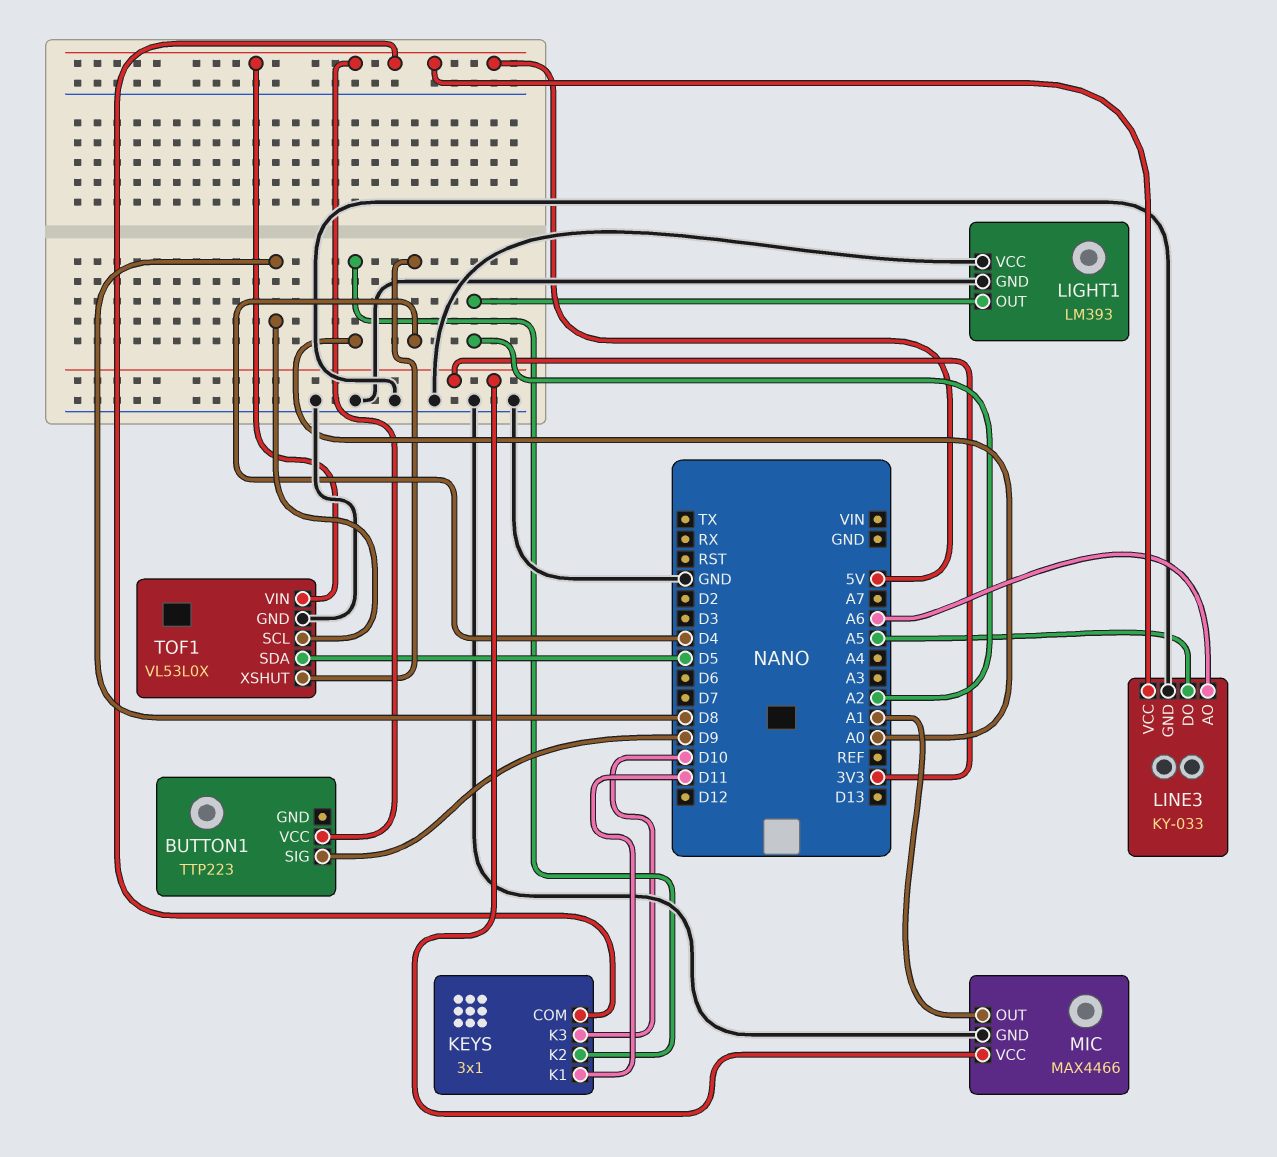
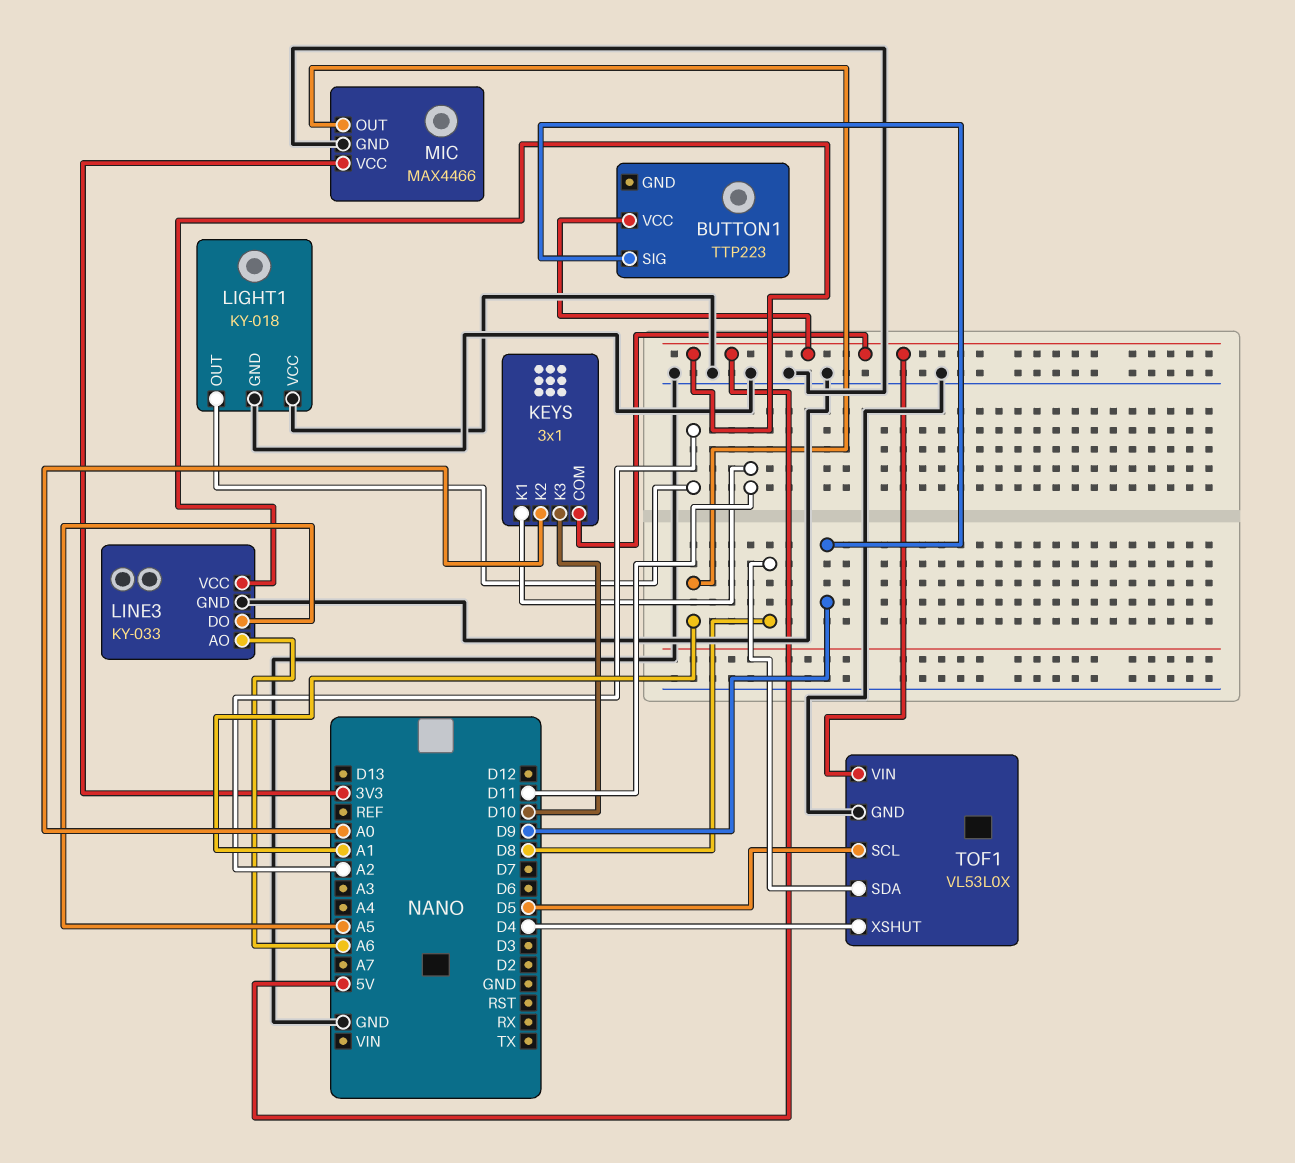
LIGHT1: LM393 -> KY-018
TOF1 pin SCL: D8 -> D5
TOF1 pin SDA: D5 -> D8

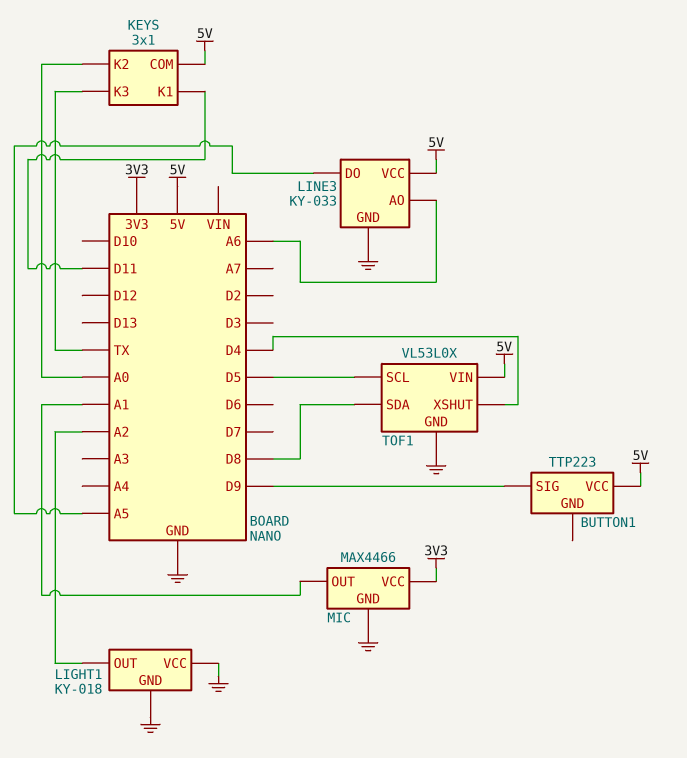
KEYS pin K3: D10 -> TX

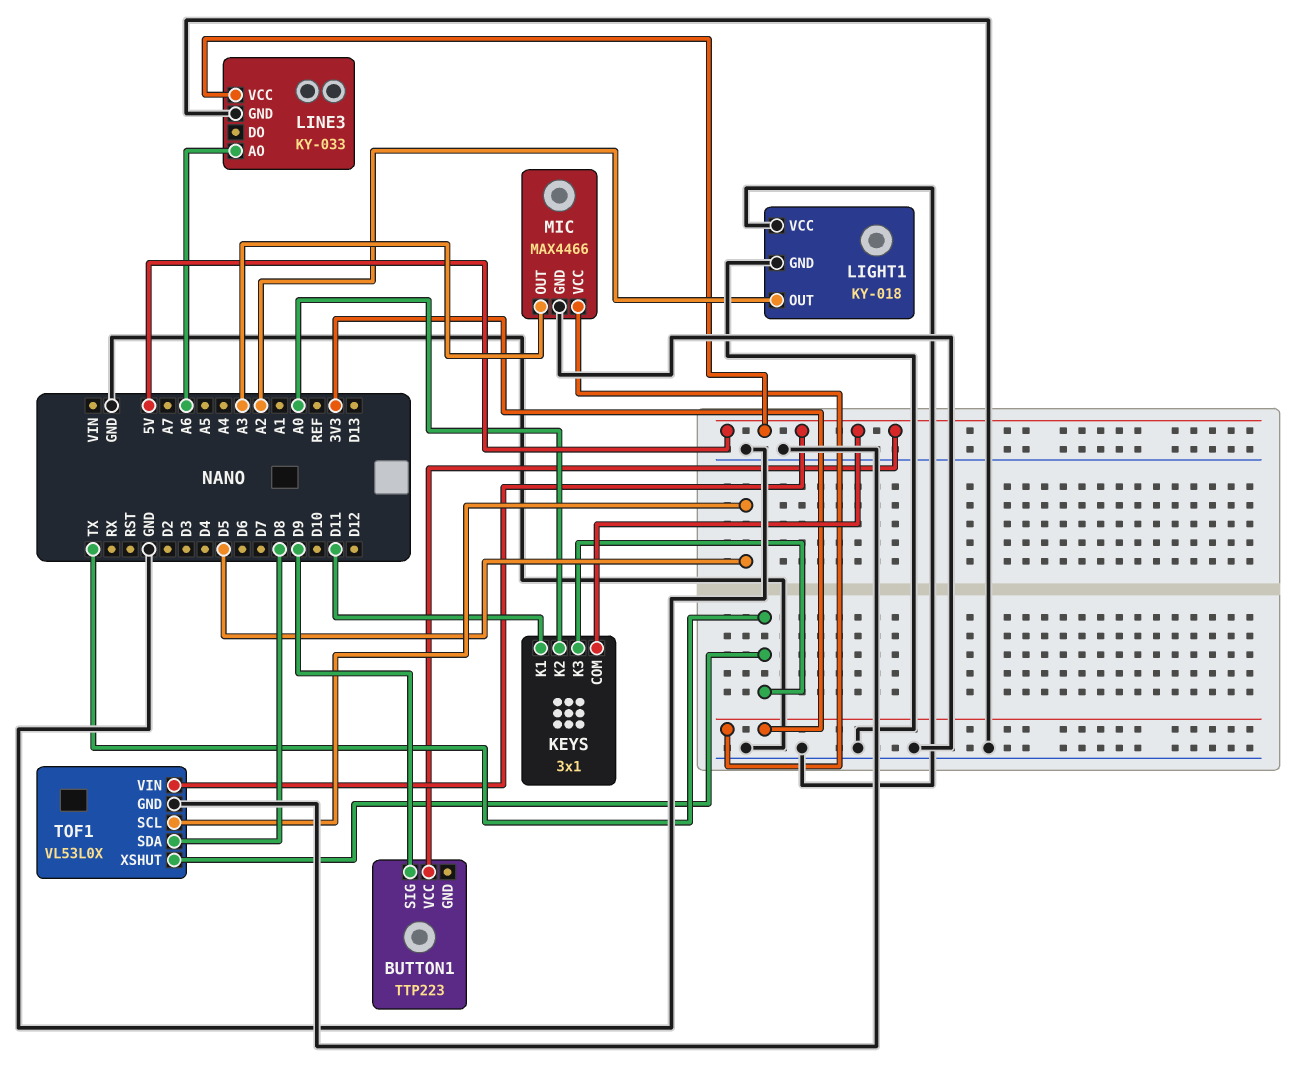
LINE3 pin DO: A5 -> none
MIC pin OUT: A1 -> A3
TOF1 pin XSHUT: D4 -> TX

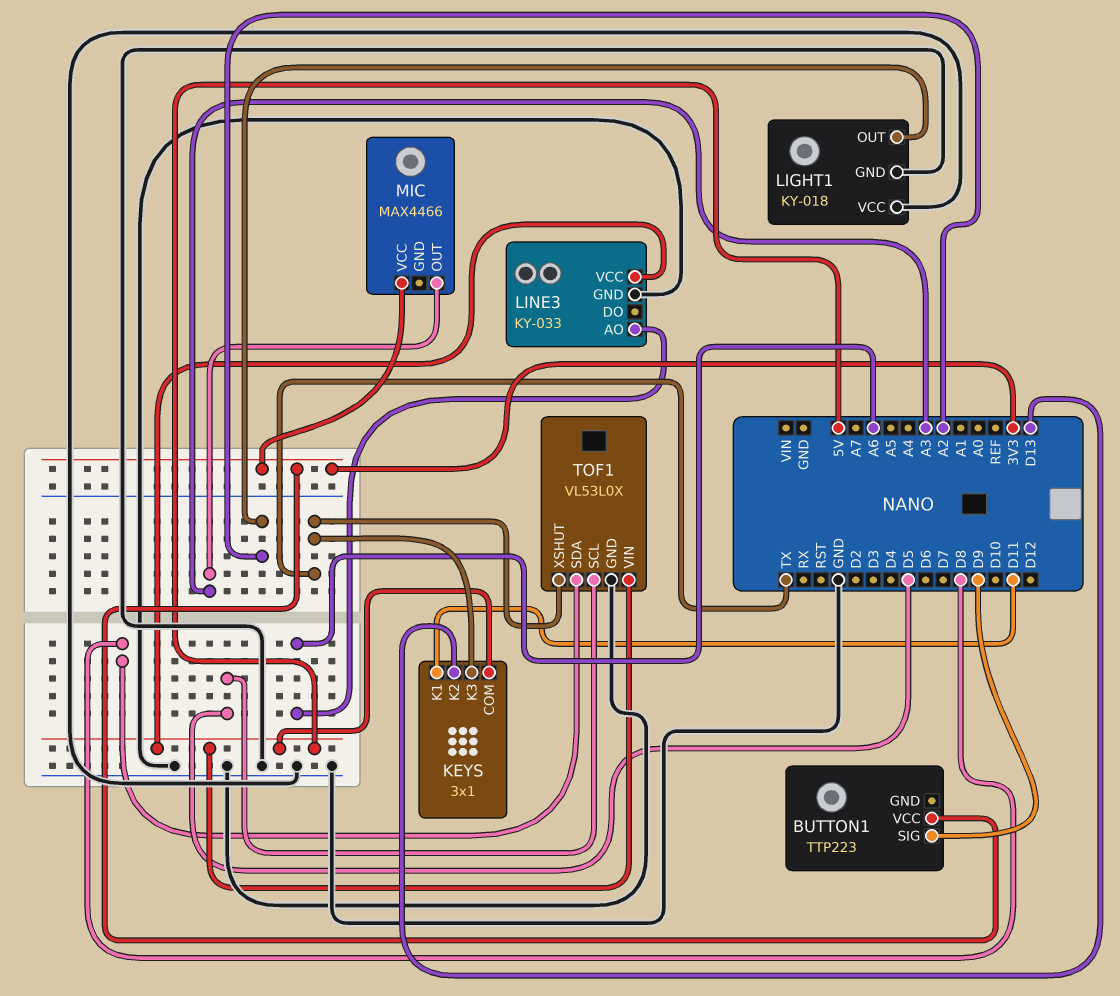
BUTTON1 pin VCC: 5V -> 3V3
KEYS pin K2: A0 -> D13
MIC pin GND: GND -> none

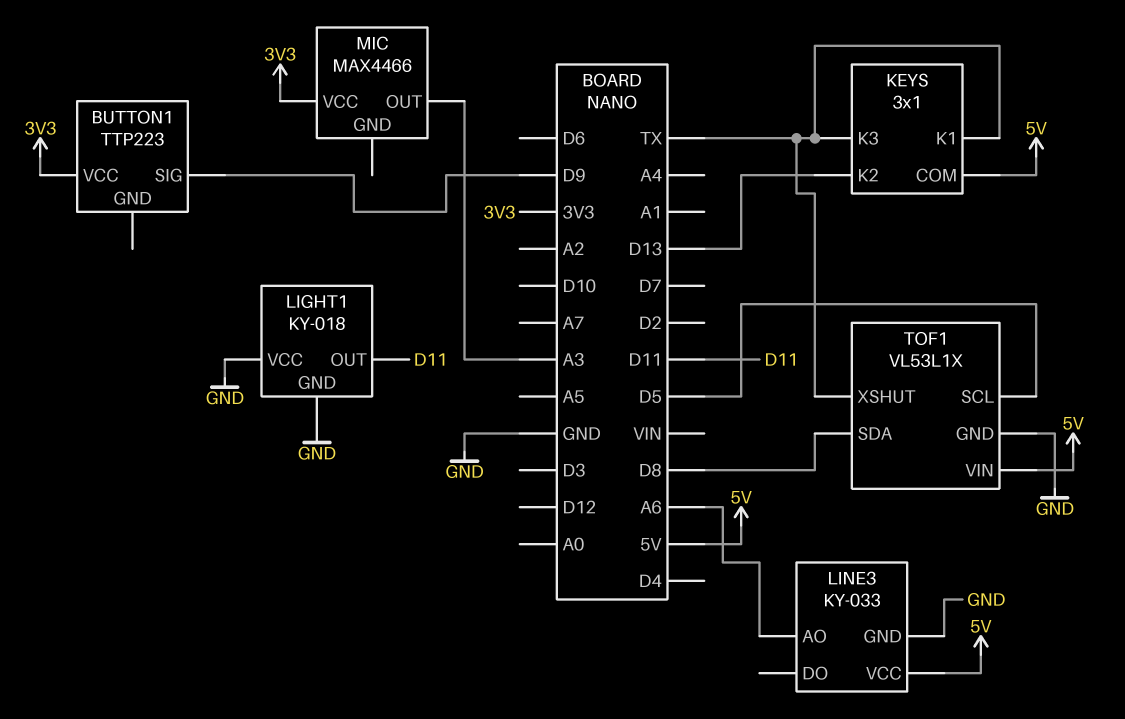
KEYS pin K1: D11 -> TX
LIGHT1 pin OUT: A2 -> D11
TOF1: VL53L0X -> VL53L1X

